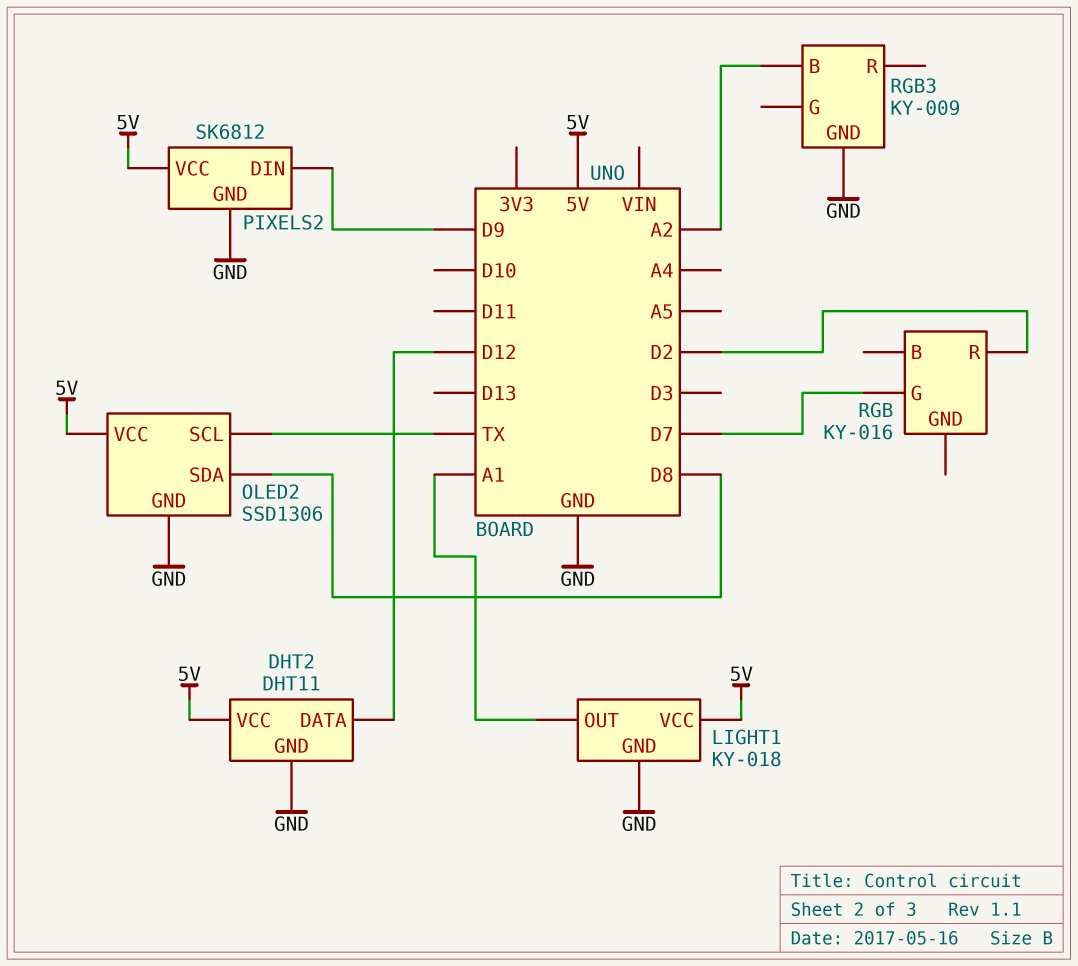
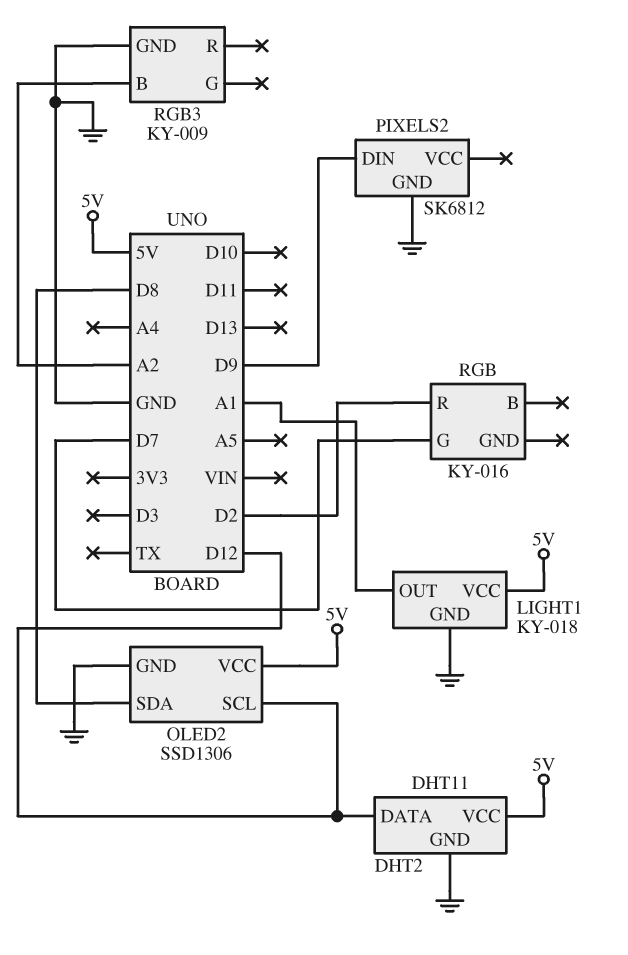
OLED2 pin SCL: TX -> D12
PIXELS2 pin VCC: 5V -> none

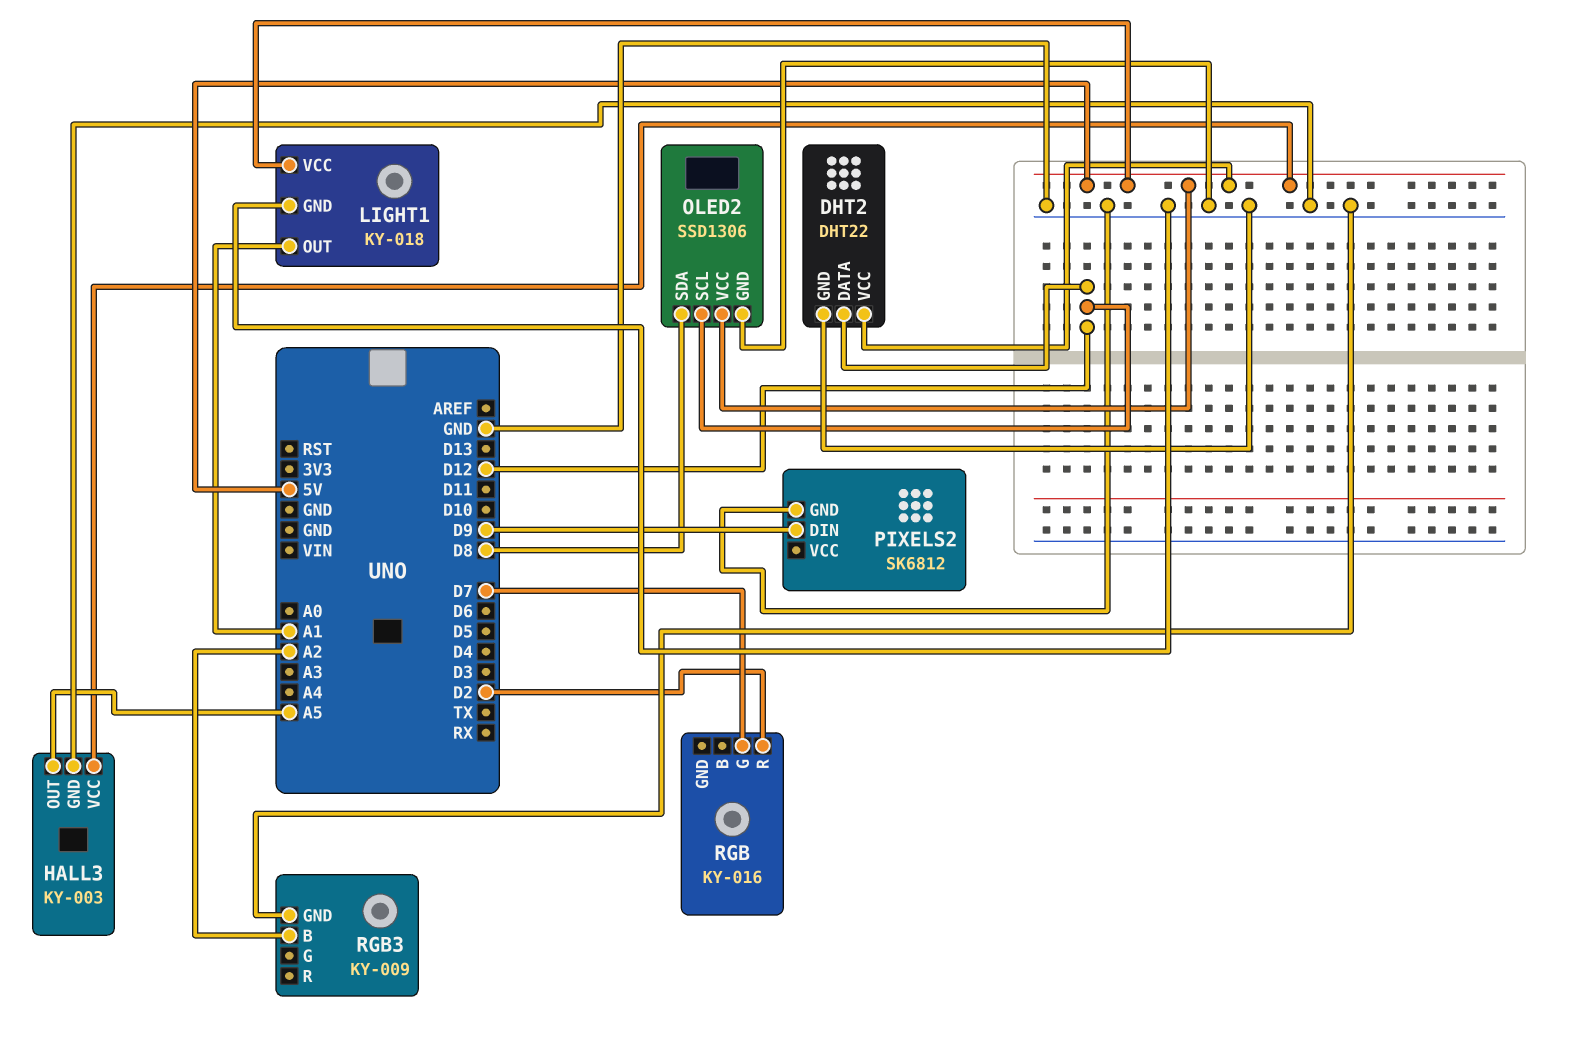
DHT2: DHT11 -> DHT22
HALL3: none -> KY-003
HALL3 pin GND: none -> GND
HALL3 pin OUT: none -> A5
HALL3 pin VCC: none -> 5V

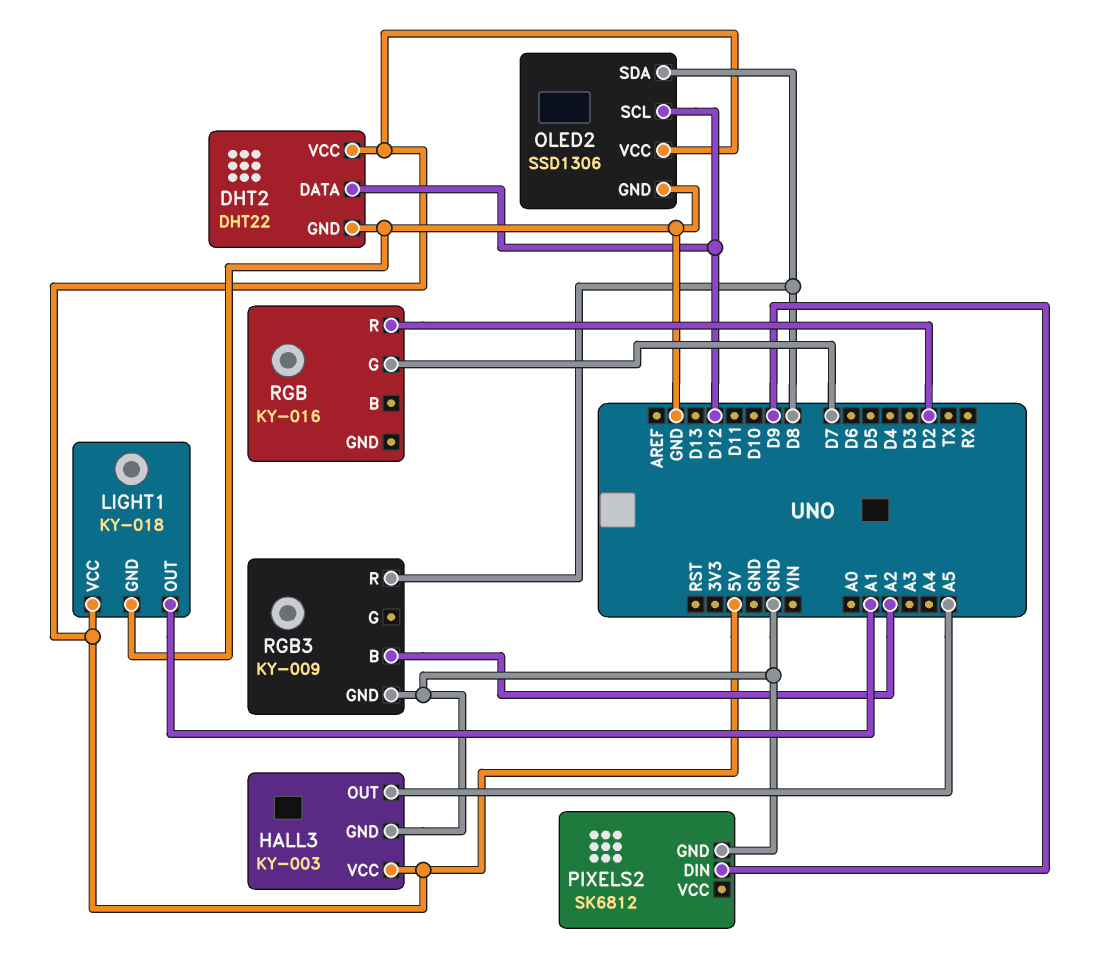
RGB3 pin R: none -> D8

